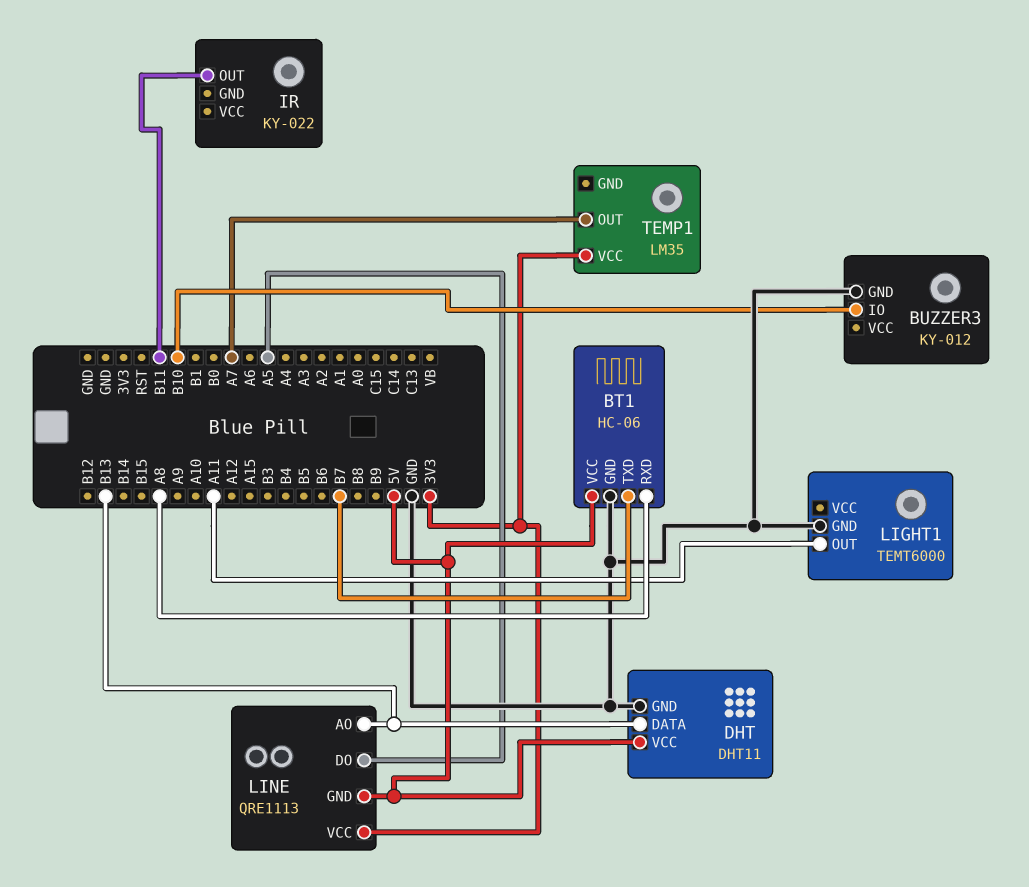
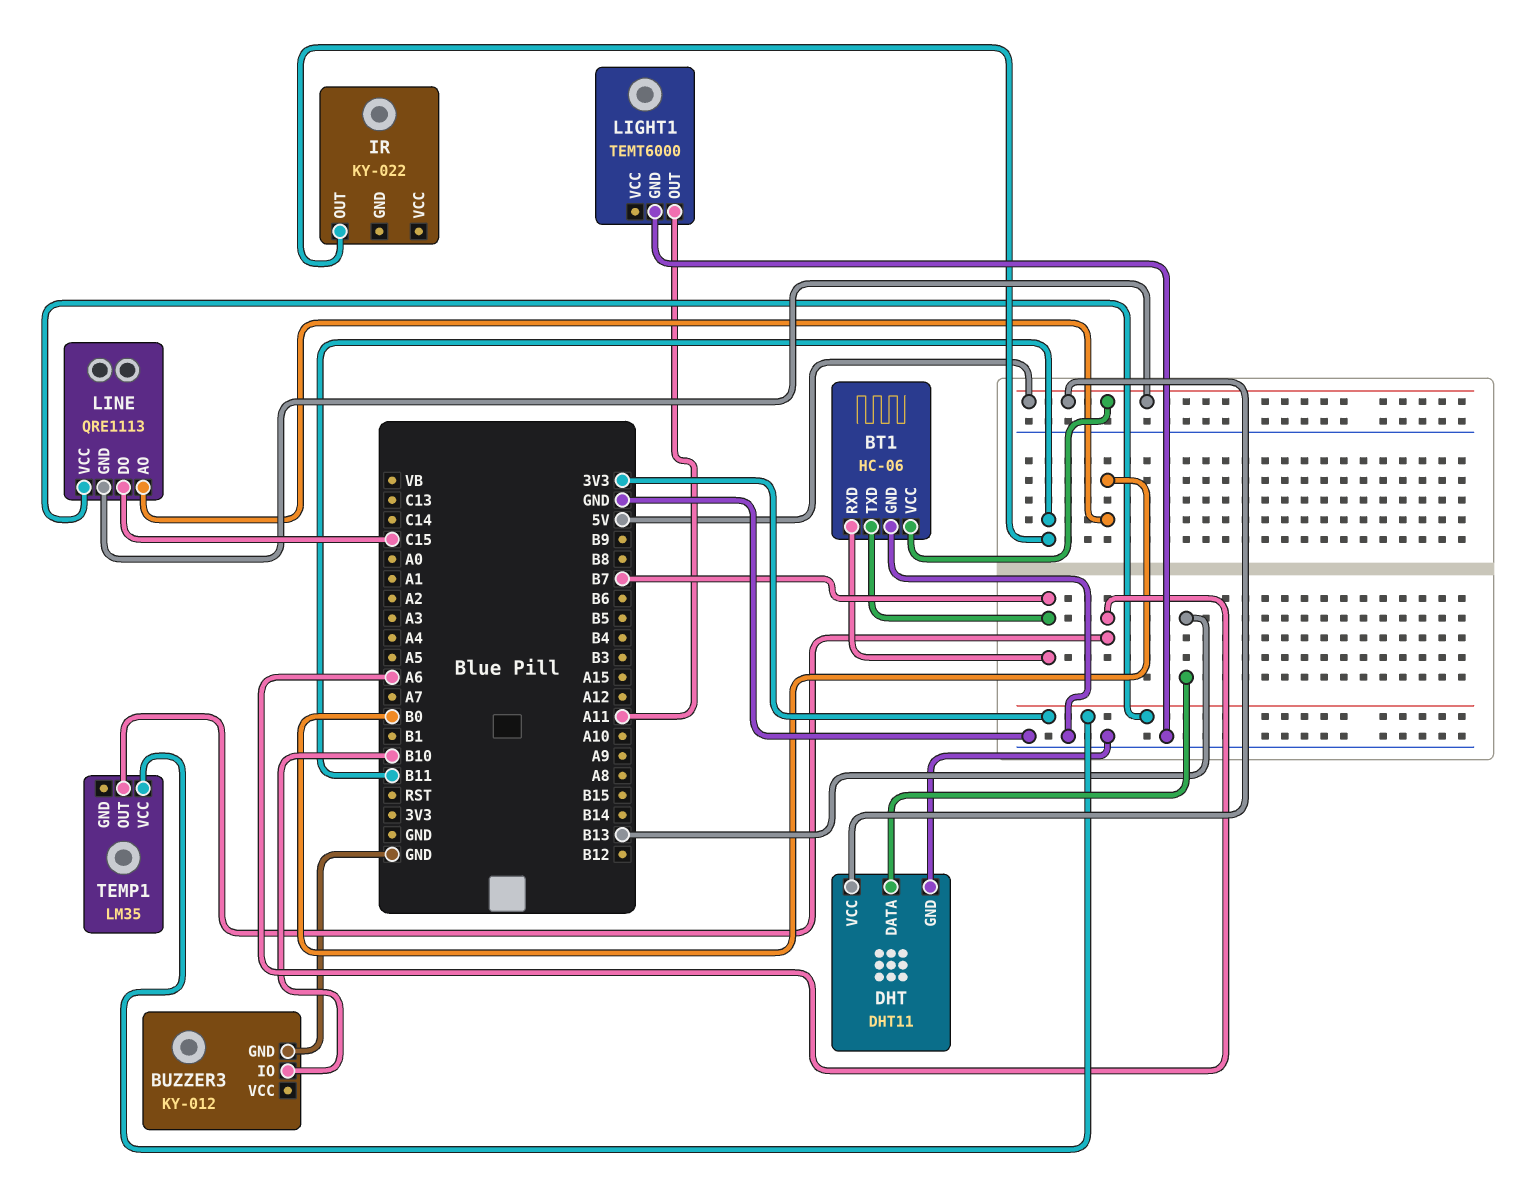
BT1 pin RXD: A8 -> B7
LINE pin AO: B13 -> B0
LINE pin DO: A5 -> C15
TEMP1 pin OUT: A7 -> A6

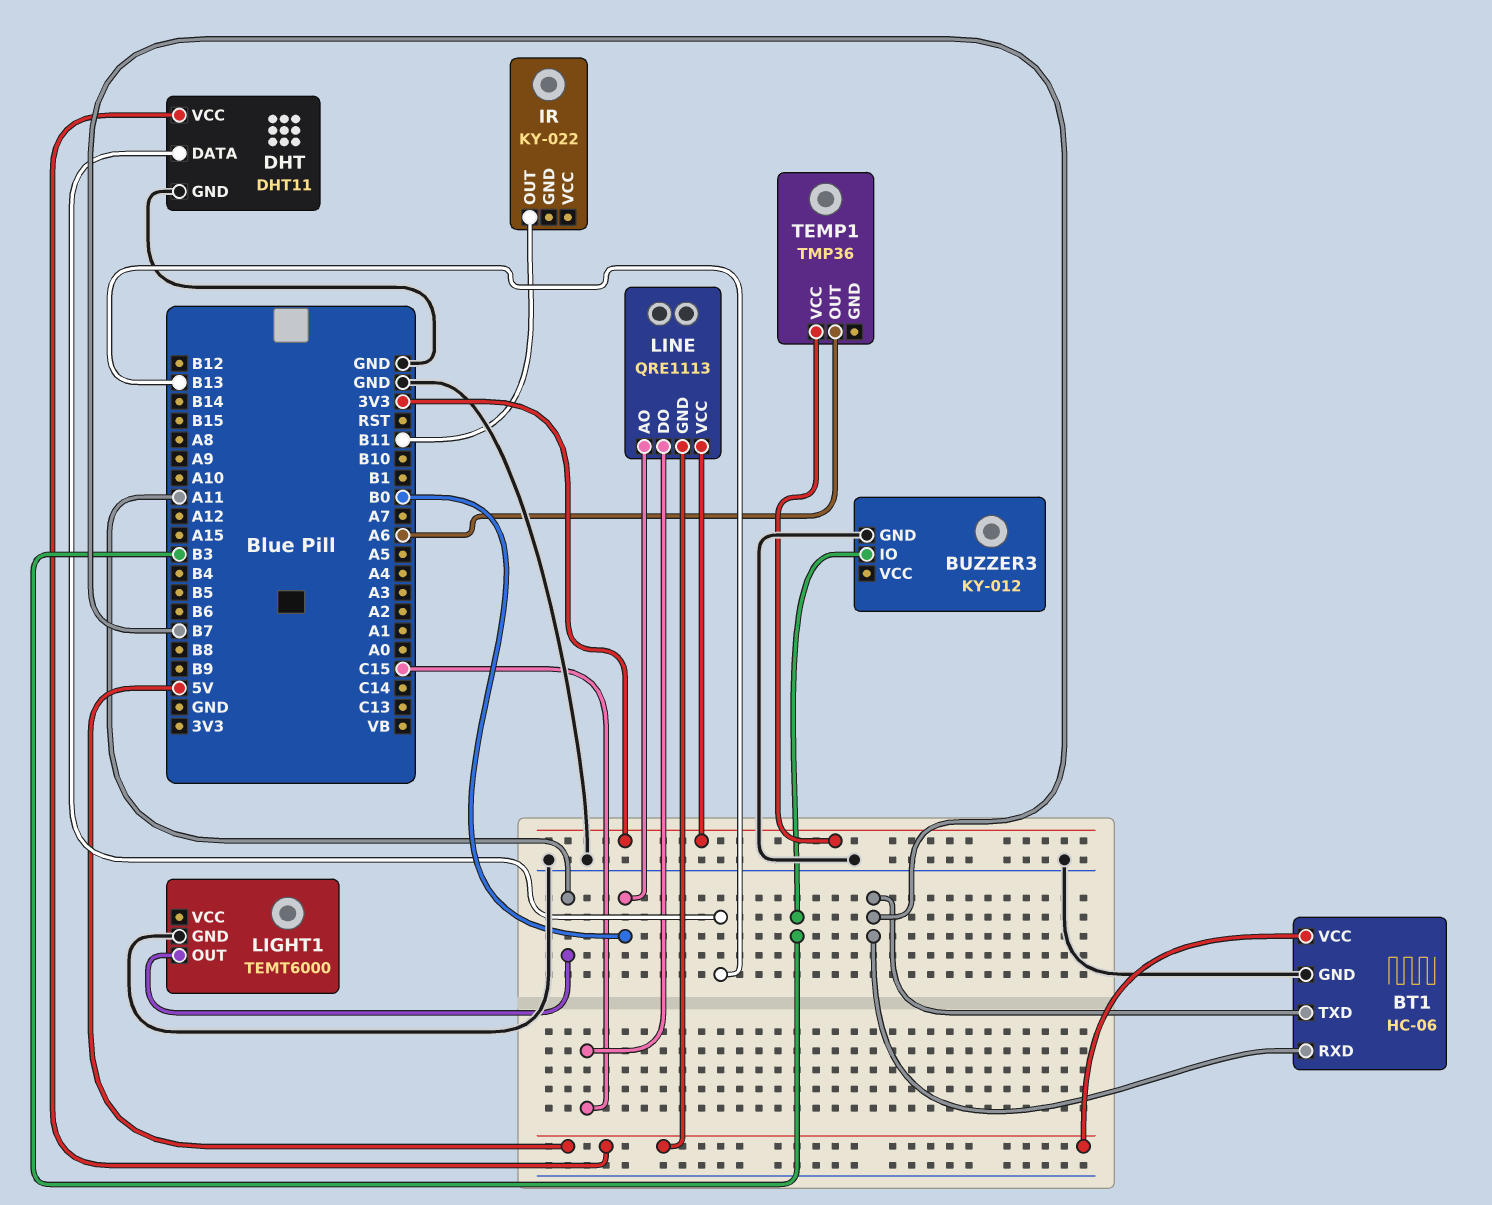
BUZZER3 pin IO: B10 -> B3
TEMP1: LM35 -> TMP36

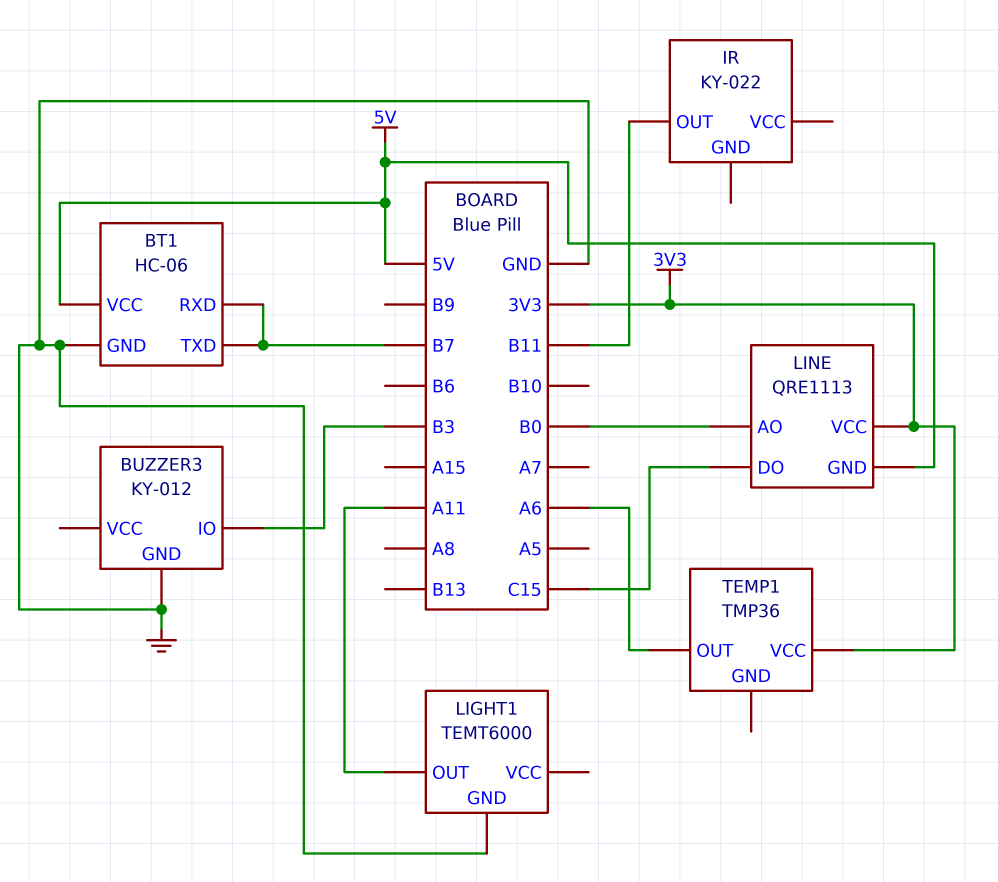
DHT: DHT11 -> none
DHT pin DATA: B13 -> none
DHT pin GND: GND -> none
DHT pin VCC: 5V -> none

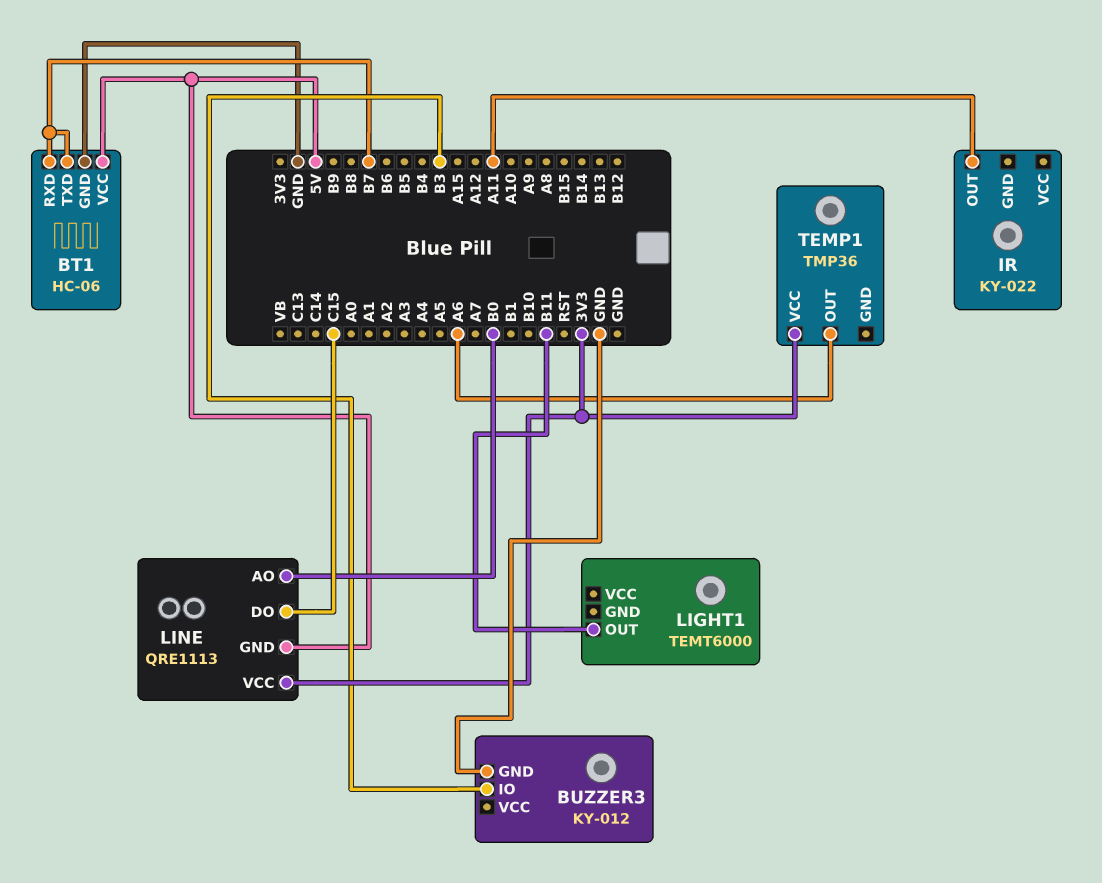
IR pin OUT: B11 -> A11
LIGHT1 pin GND: GND -> none
LIGHT1 pin OUT: A11 -> B11

